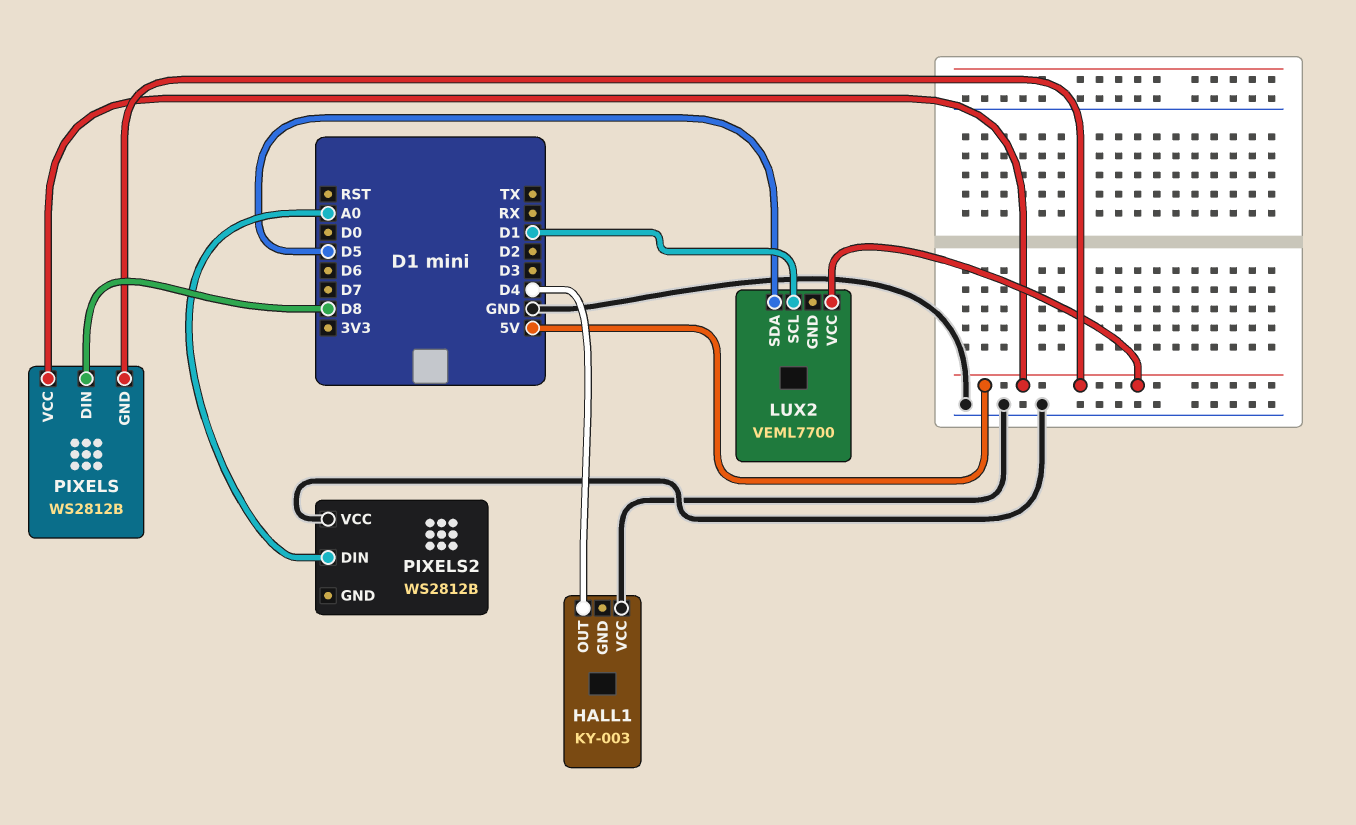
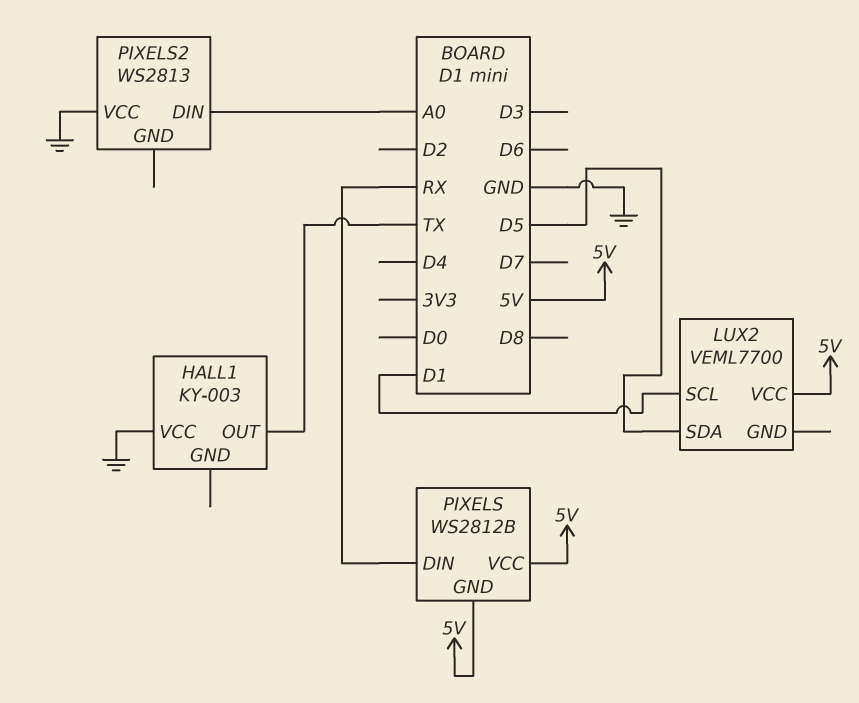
HALL1 pin OUT: D4 -> TX
PIXELS pin DIN: D8 -> RX
PIXELS2: WS2812B -> WS2813

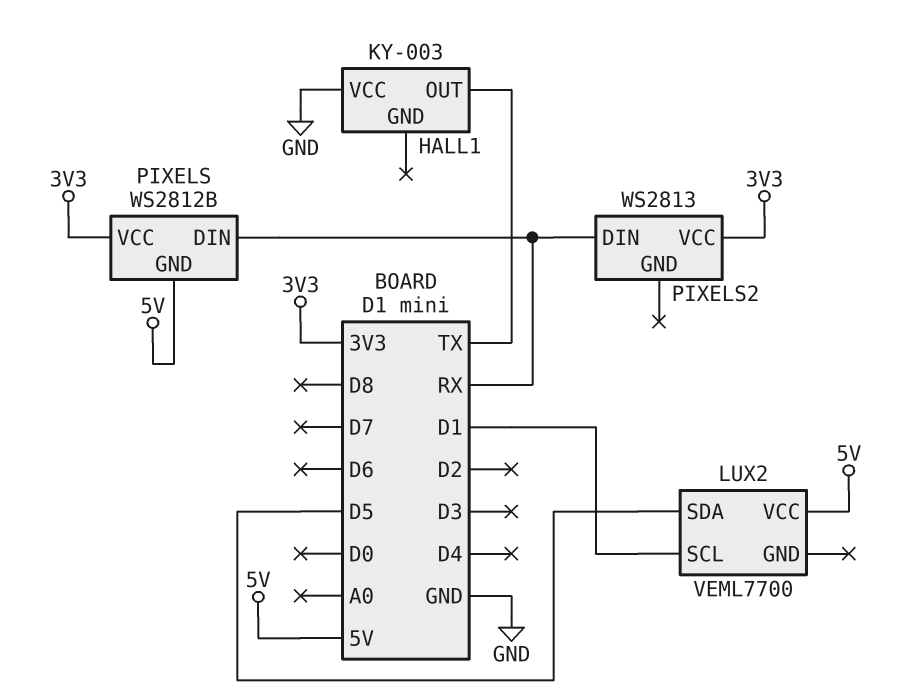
PIXELS pin VCC: 5V -> 3V3
PIXELS2 pin DIN: A0 -> RX
PIXELS2 pin VCC: GND -> 3V3

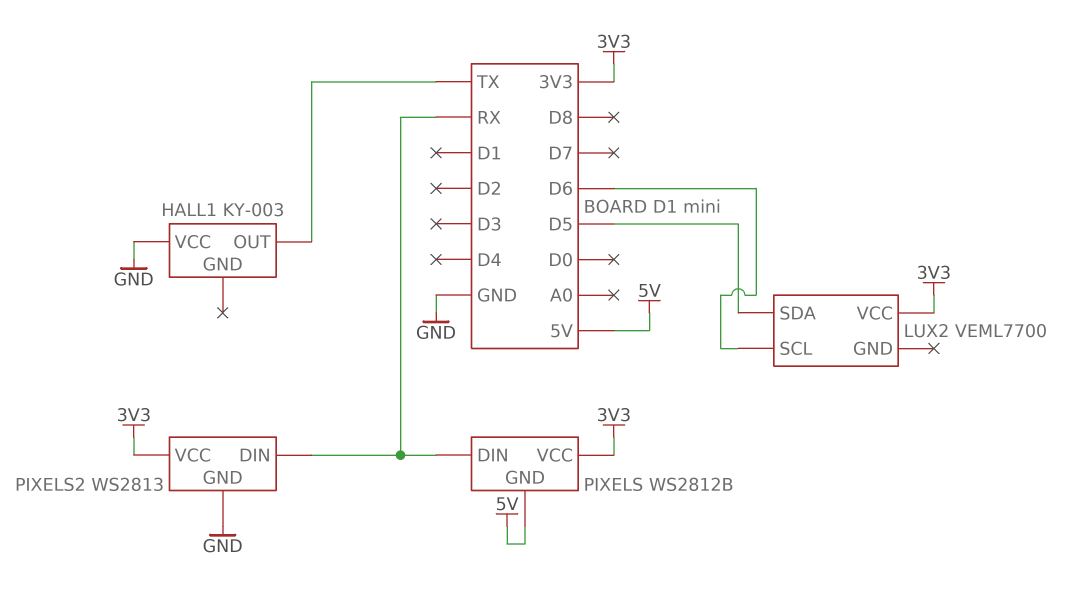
LUX2 pin SCL: D1 -> D6
LUX2 pin VCC: 5V -> 3V3
PIXELS2 pin GND: none -> GND

